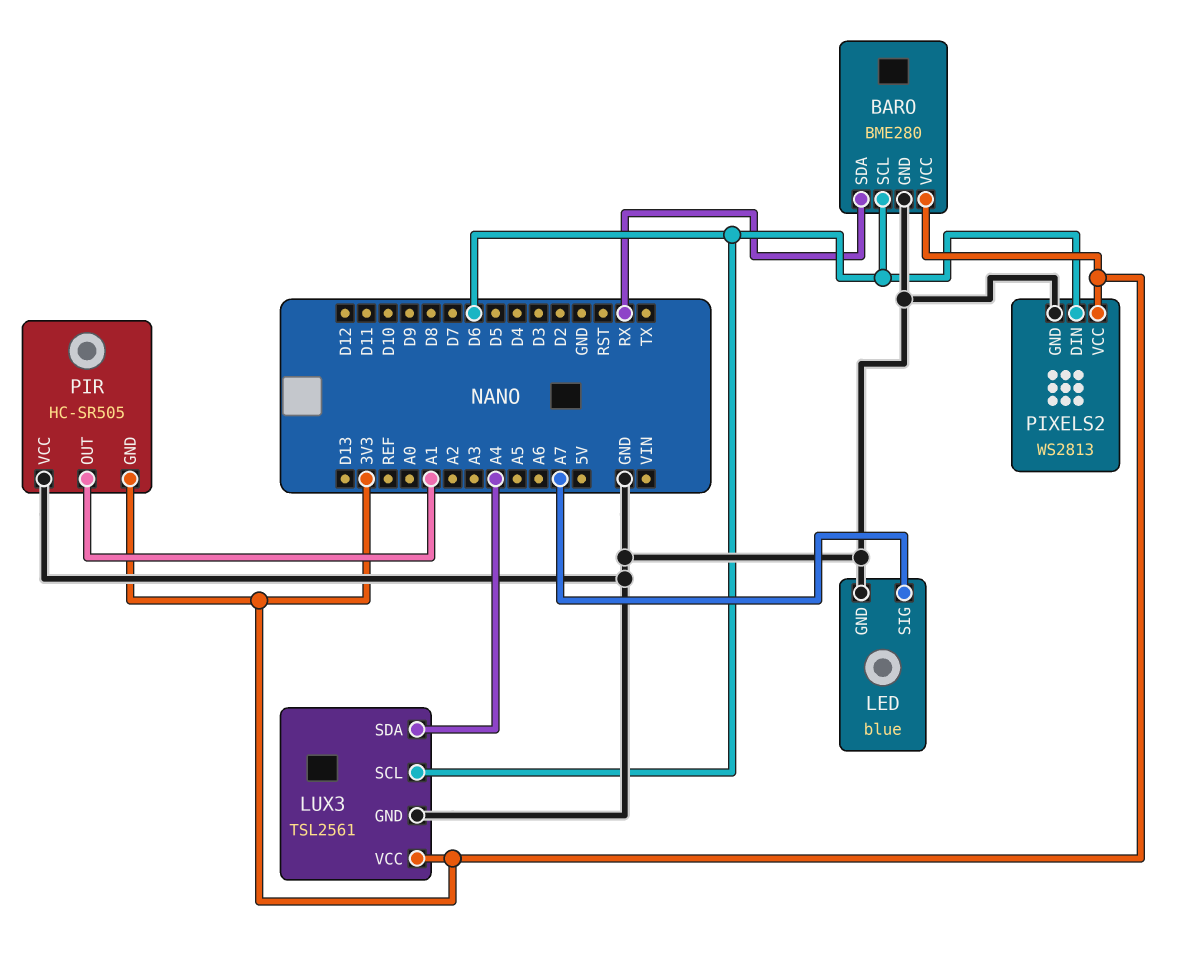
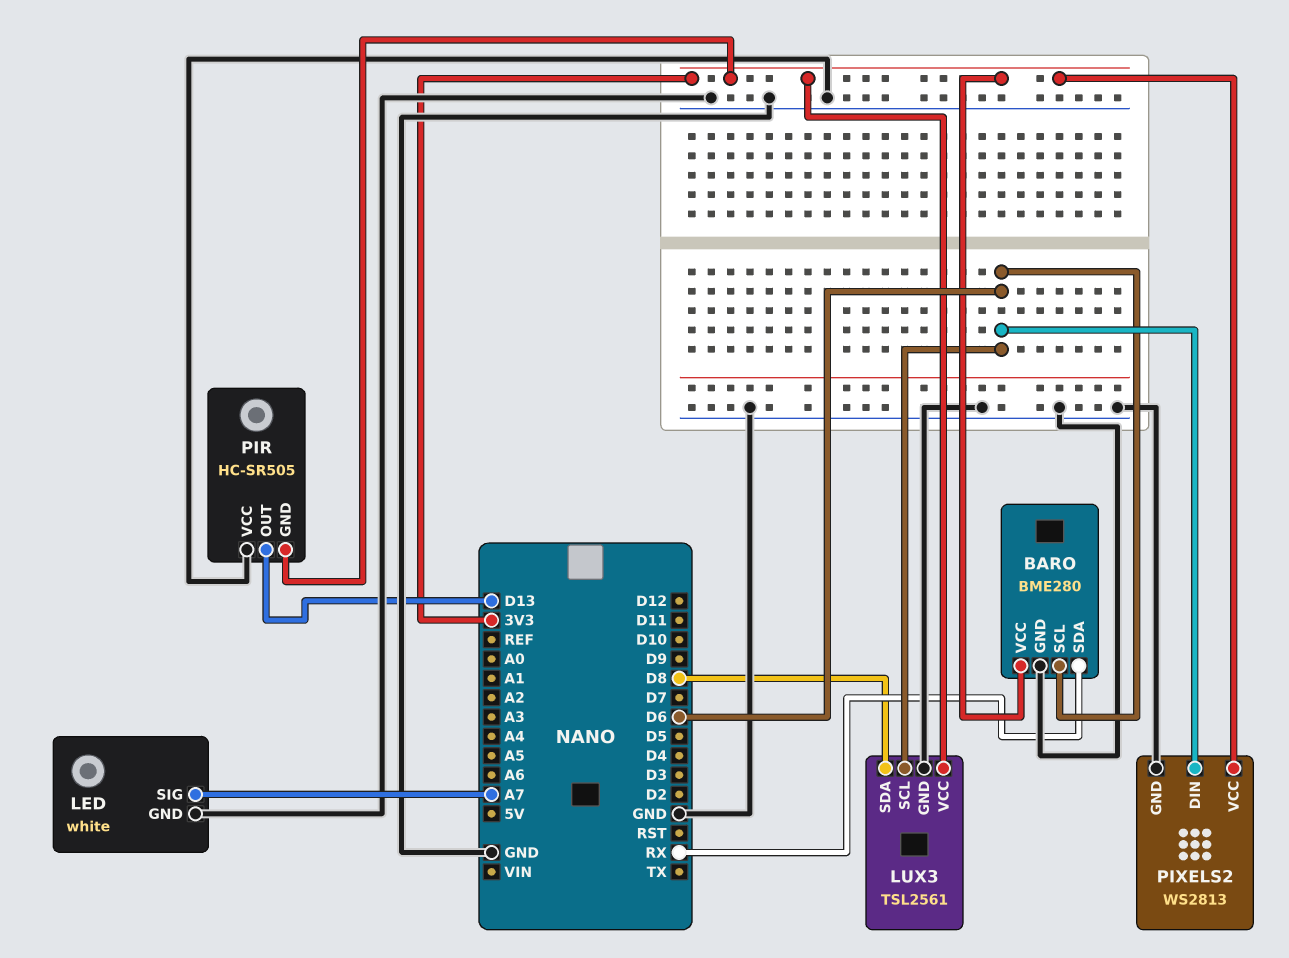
LED: blue -> white
LUX3 pin SDA: A4 -> D8
PIR pin OUT: A1 -> D13

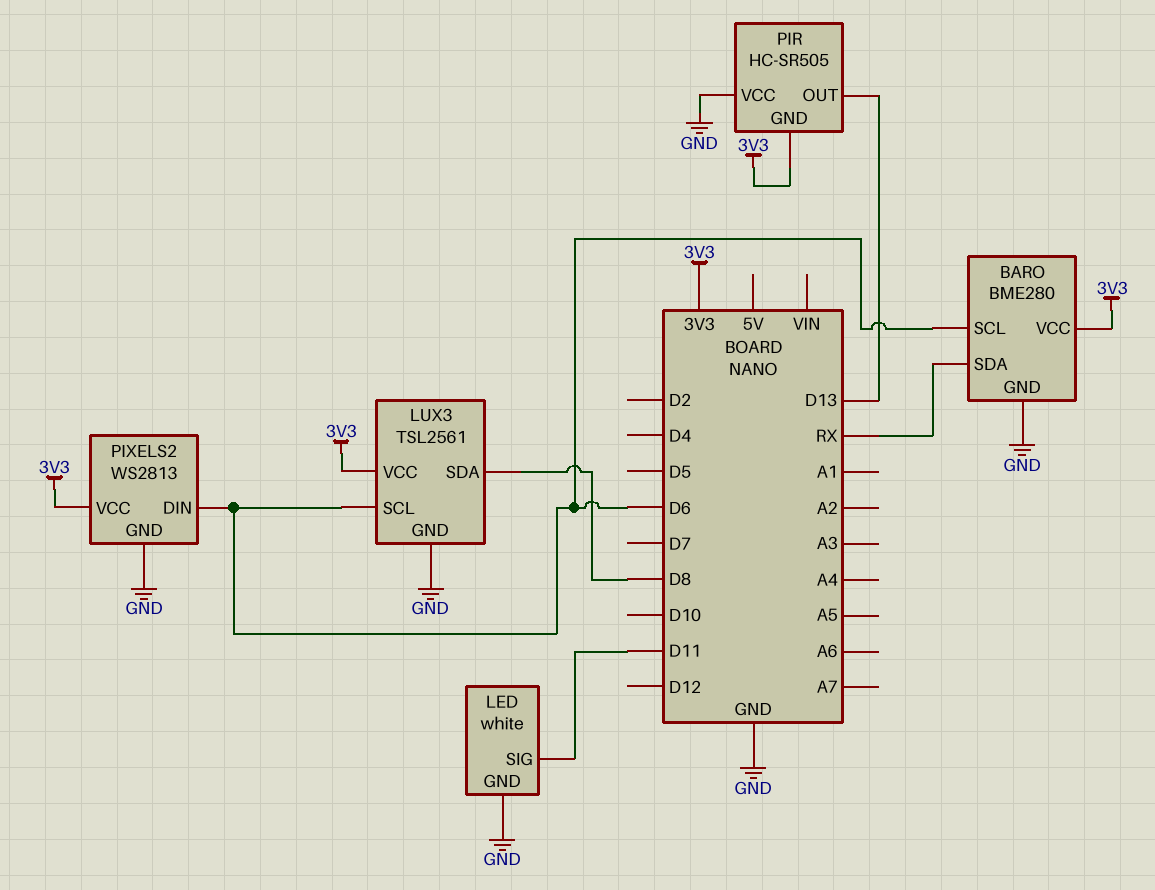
LED pin SIG: A7 -> D11

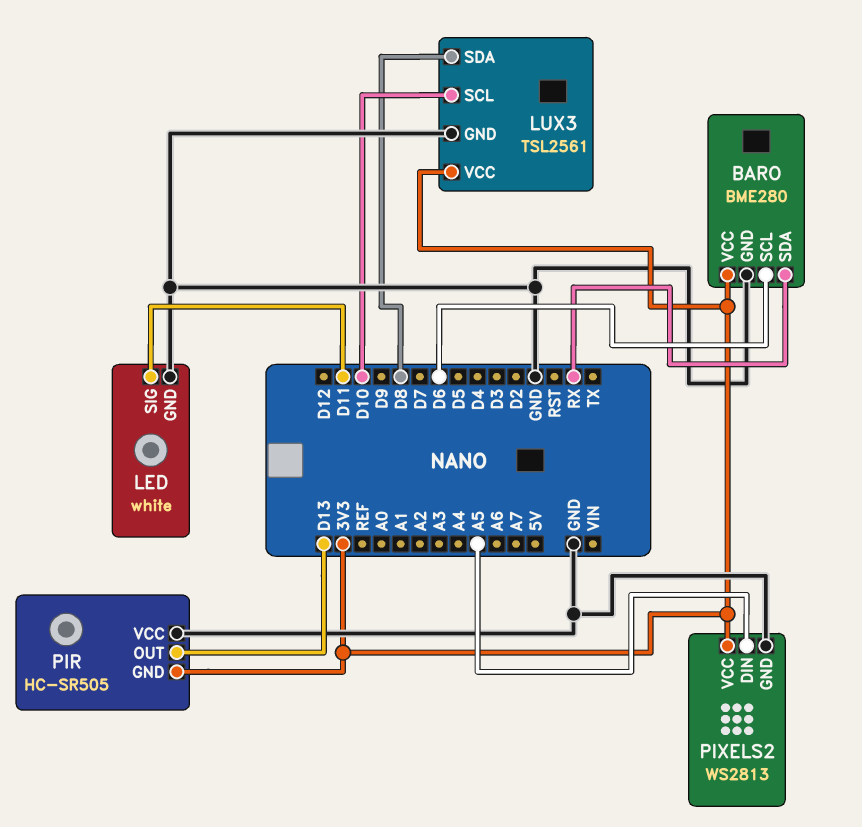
LUX3 pin SCL: D6 -> D10
PIXELS2 pin DIN: D6 -> A5

